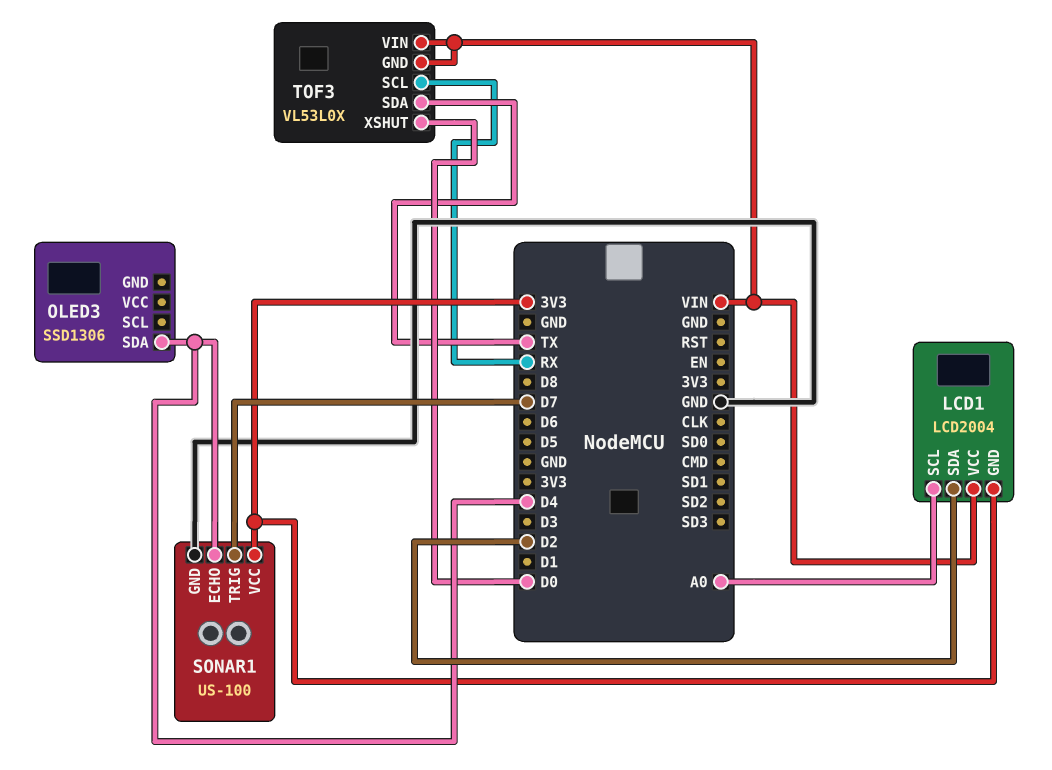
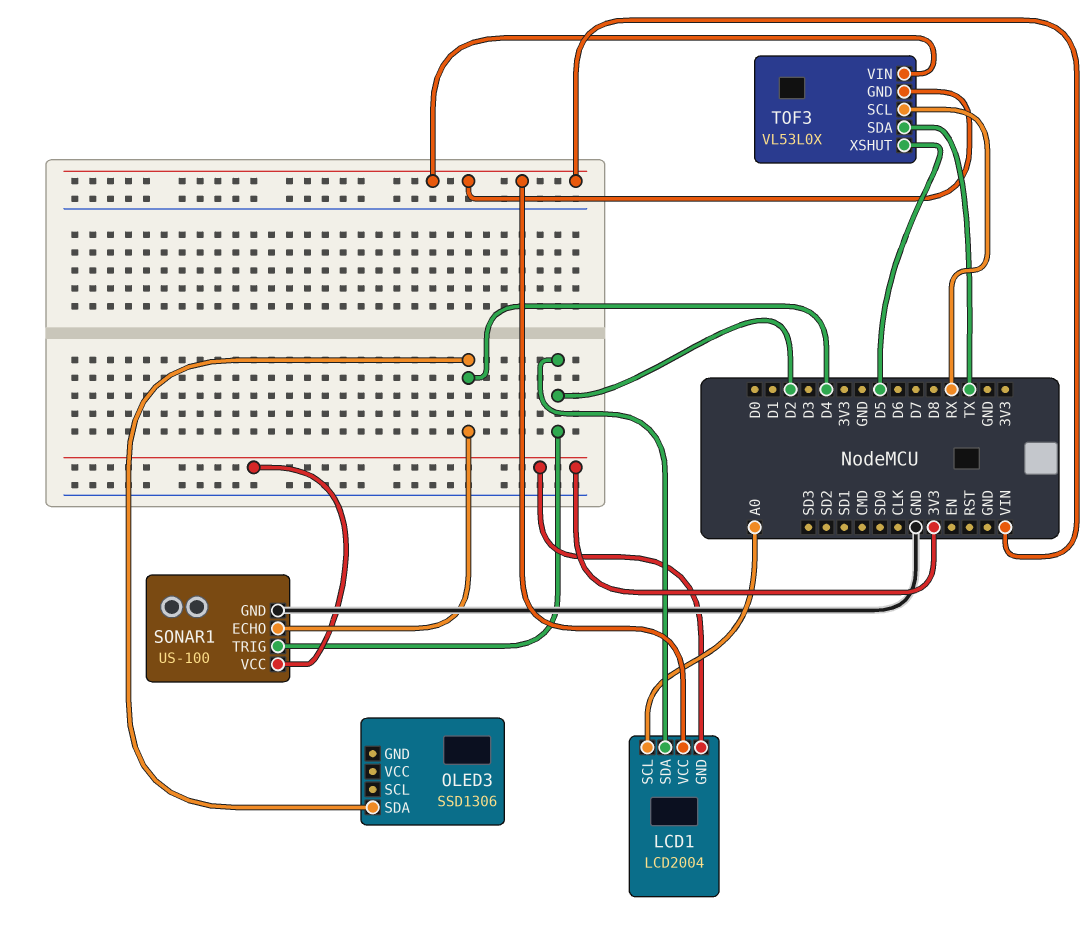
SONAR1 pin TRIG: D7 -> D2
TOF3 pin XSHUT: D0 -> D5

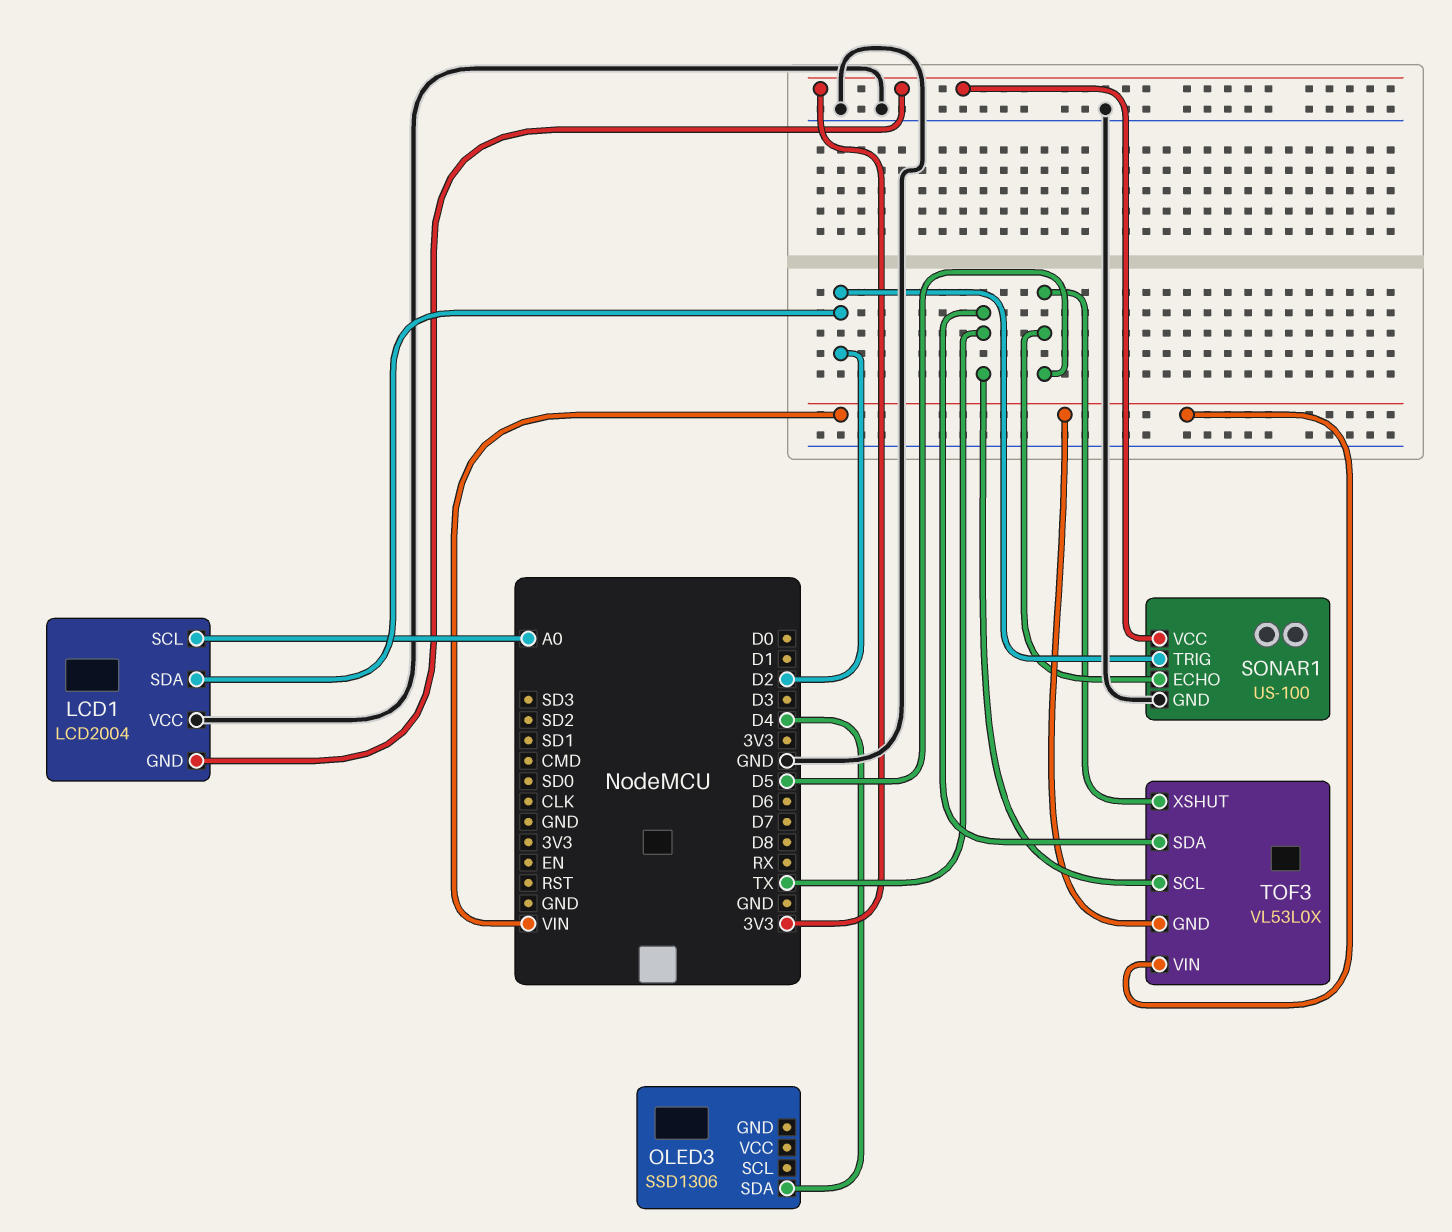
LCD1 pin VCC: VIN -> GND
SONAR1 pin ECHO: D4 -> D5
TOF3 pin SCL: RX -> TX

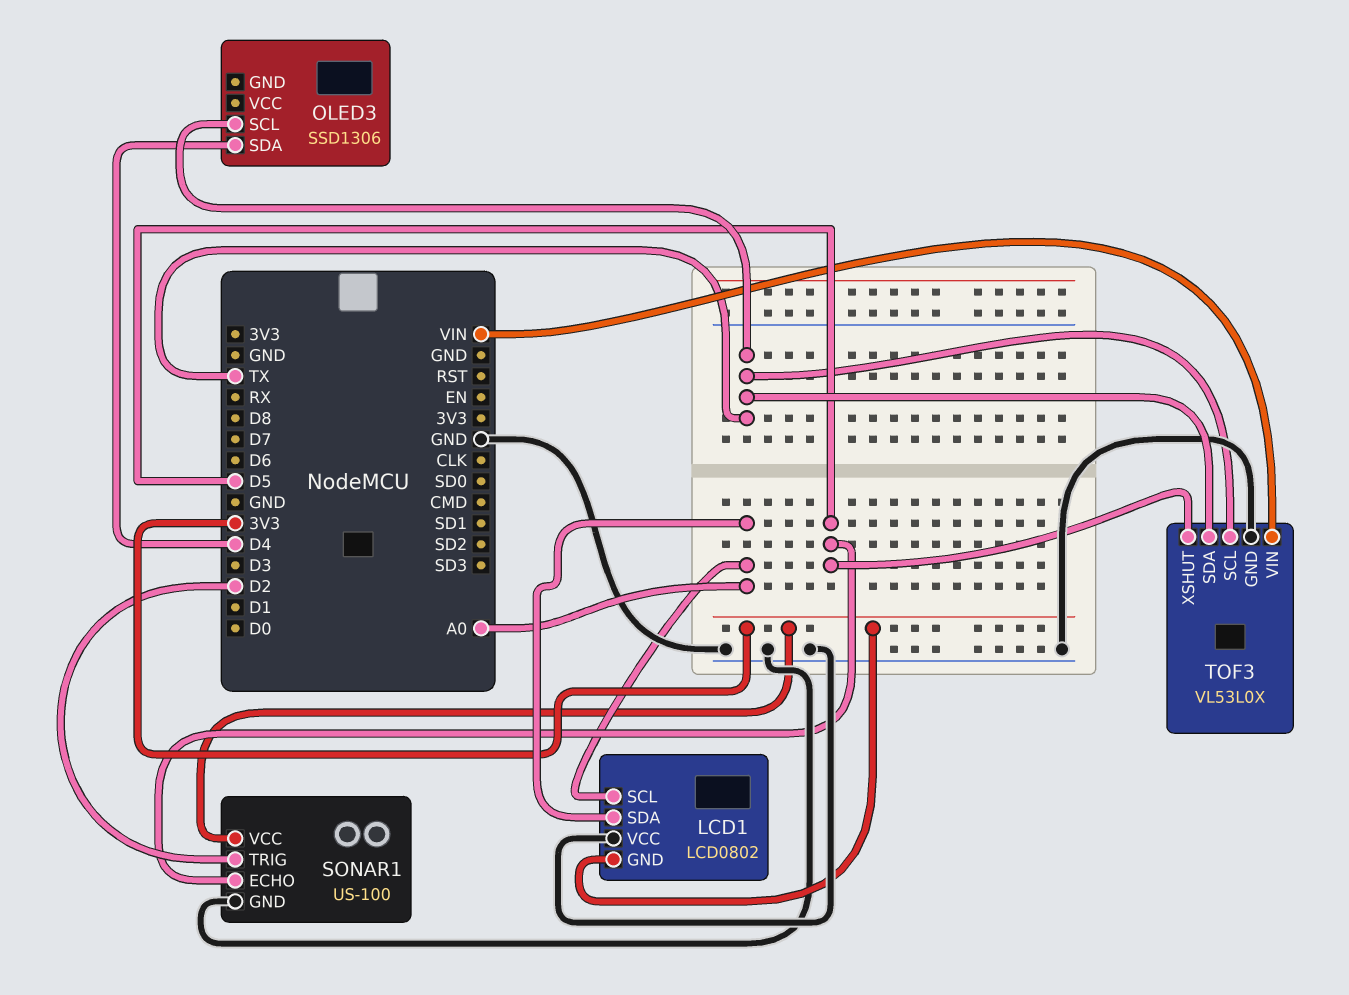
LCD1: LCD2004 -> LCD0802
LCD1 pin SDA: D2 -> A0
OLED3 pin SCL: none -> TX
TOF3 pin GND: VIN -> GND

